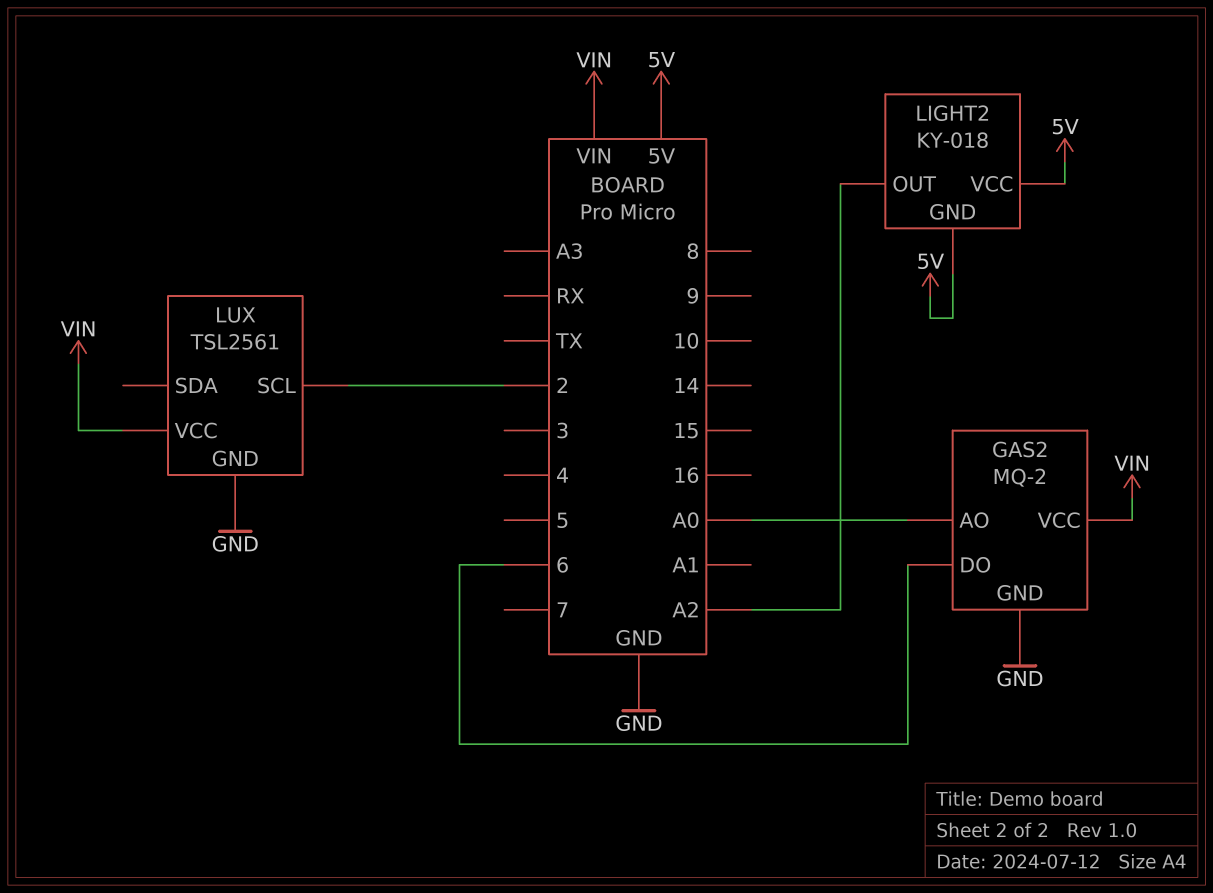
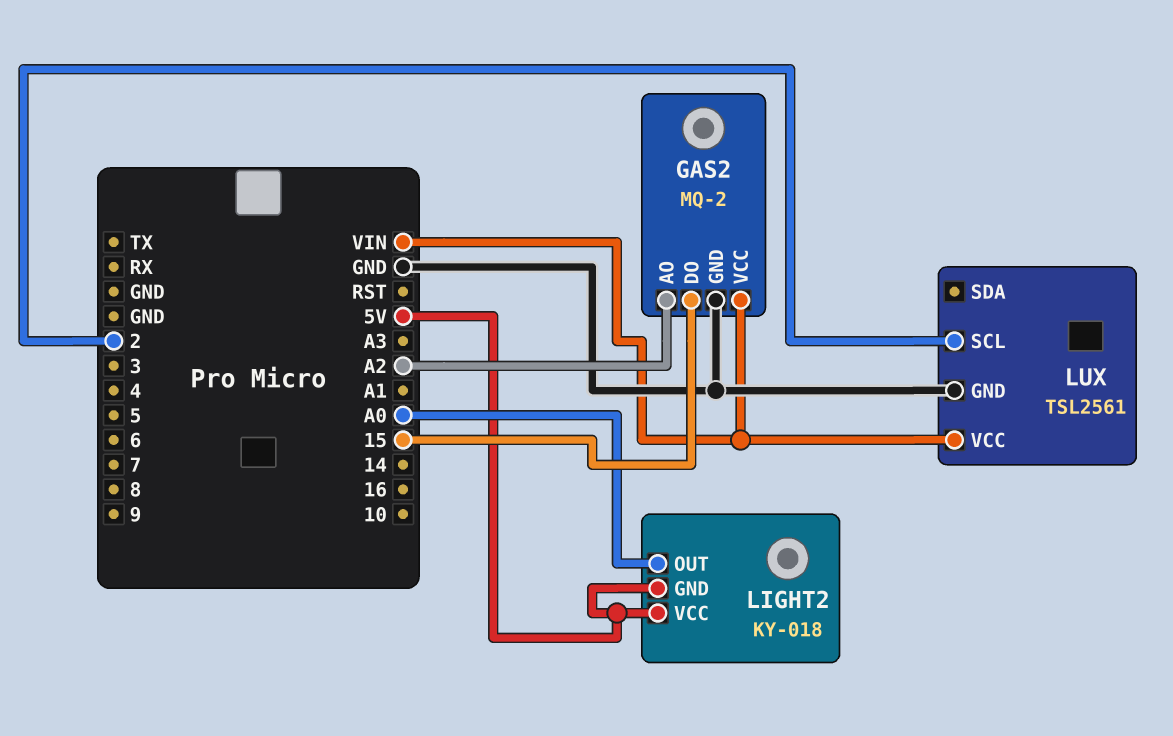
GAS2 pin AO: A0 -> A2
GAS2 pin DO: 6 -> 15
LIGHT2 pin OUT: A2 -> A0

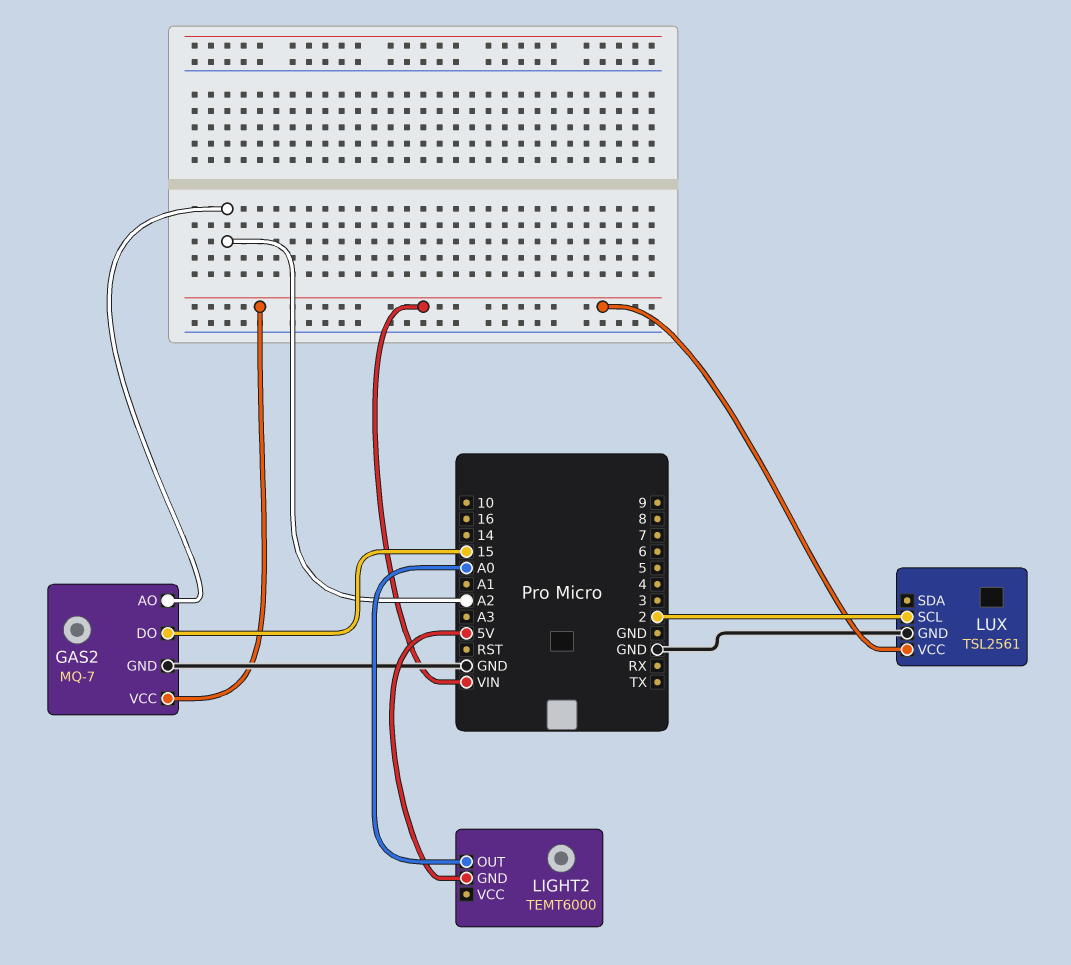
GAS2: MQ-2 -> MQ-7
LIGHT2: KY-018 -> TEMT6000
LIGHT2 pin VCC: 5V -> none

